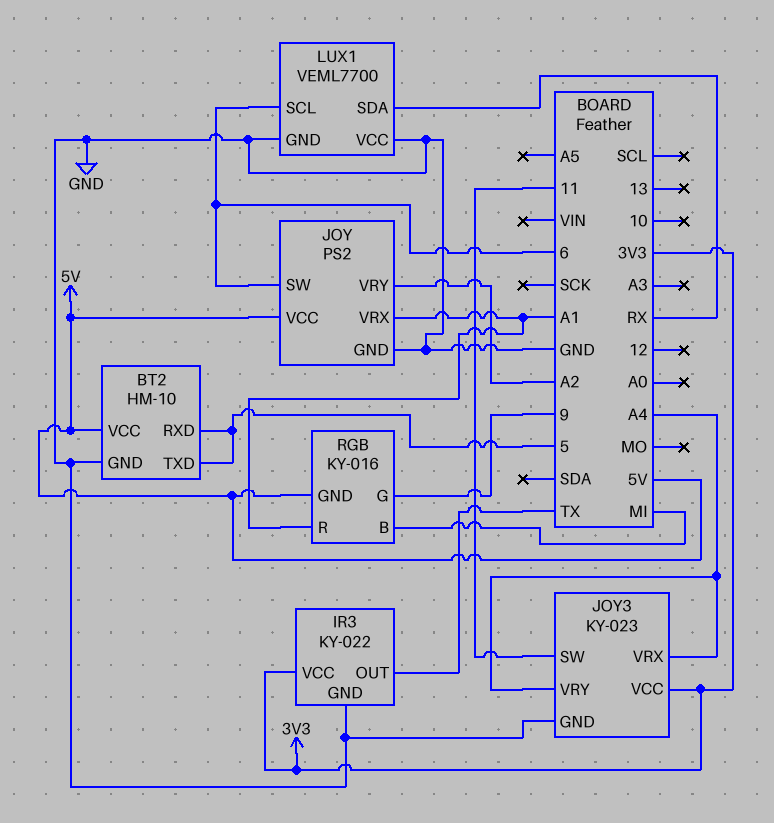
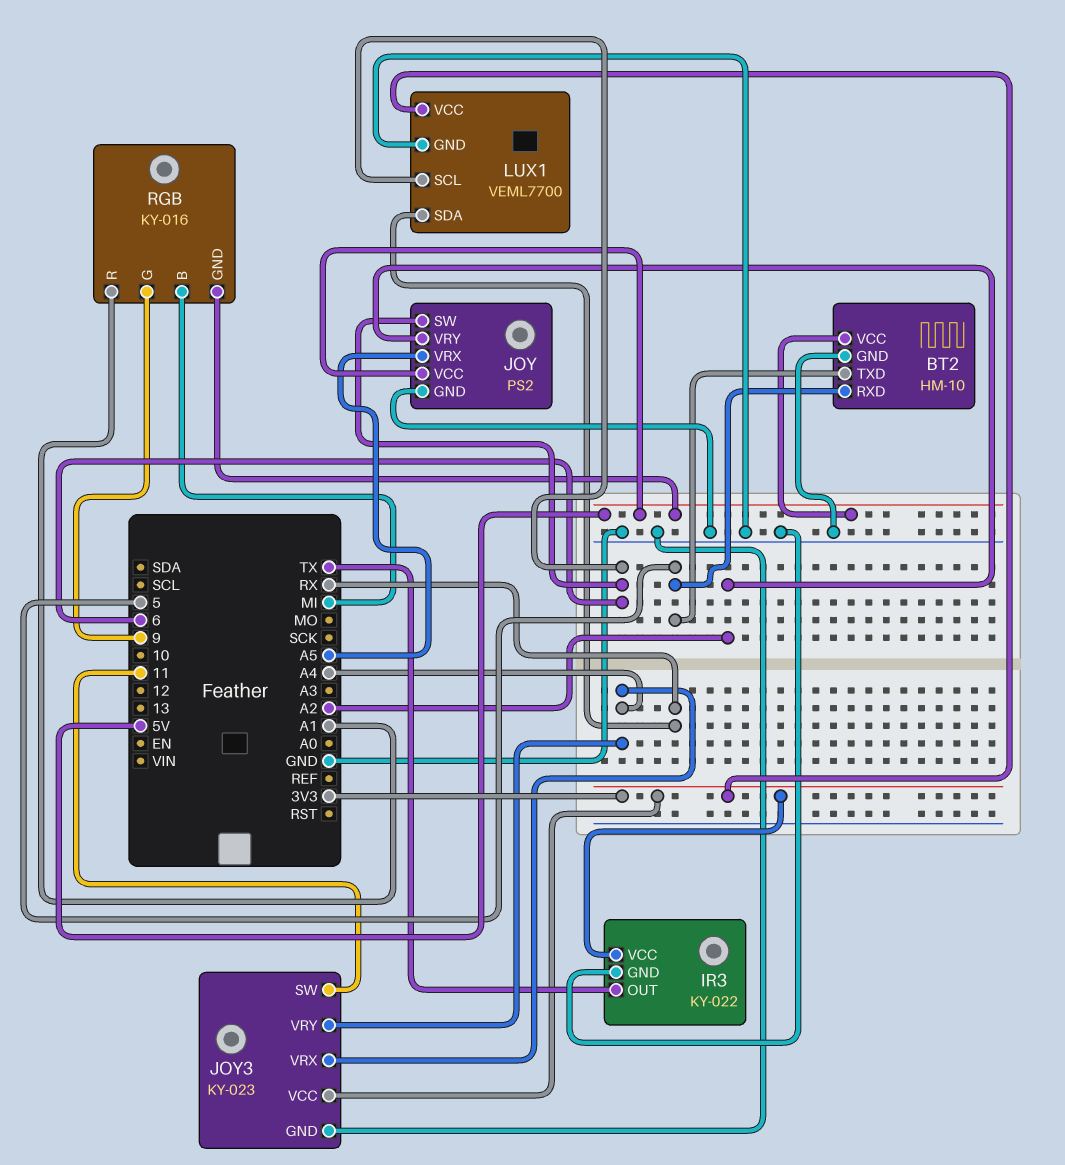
JOY pin VRX: A1 -> A5
LUX1 pin VCC: GND -> 3V3

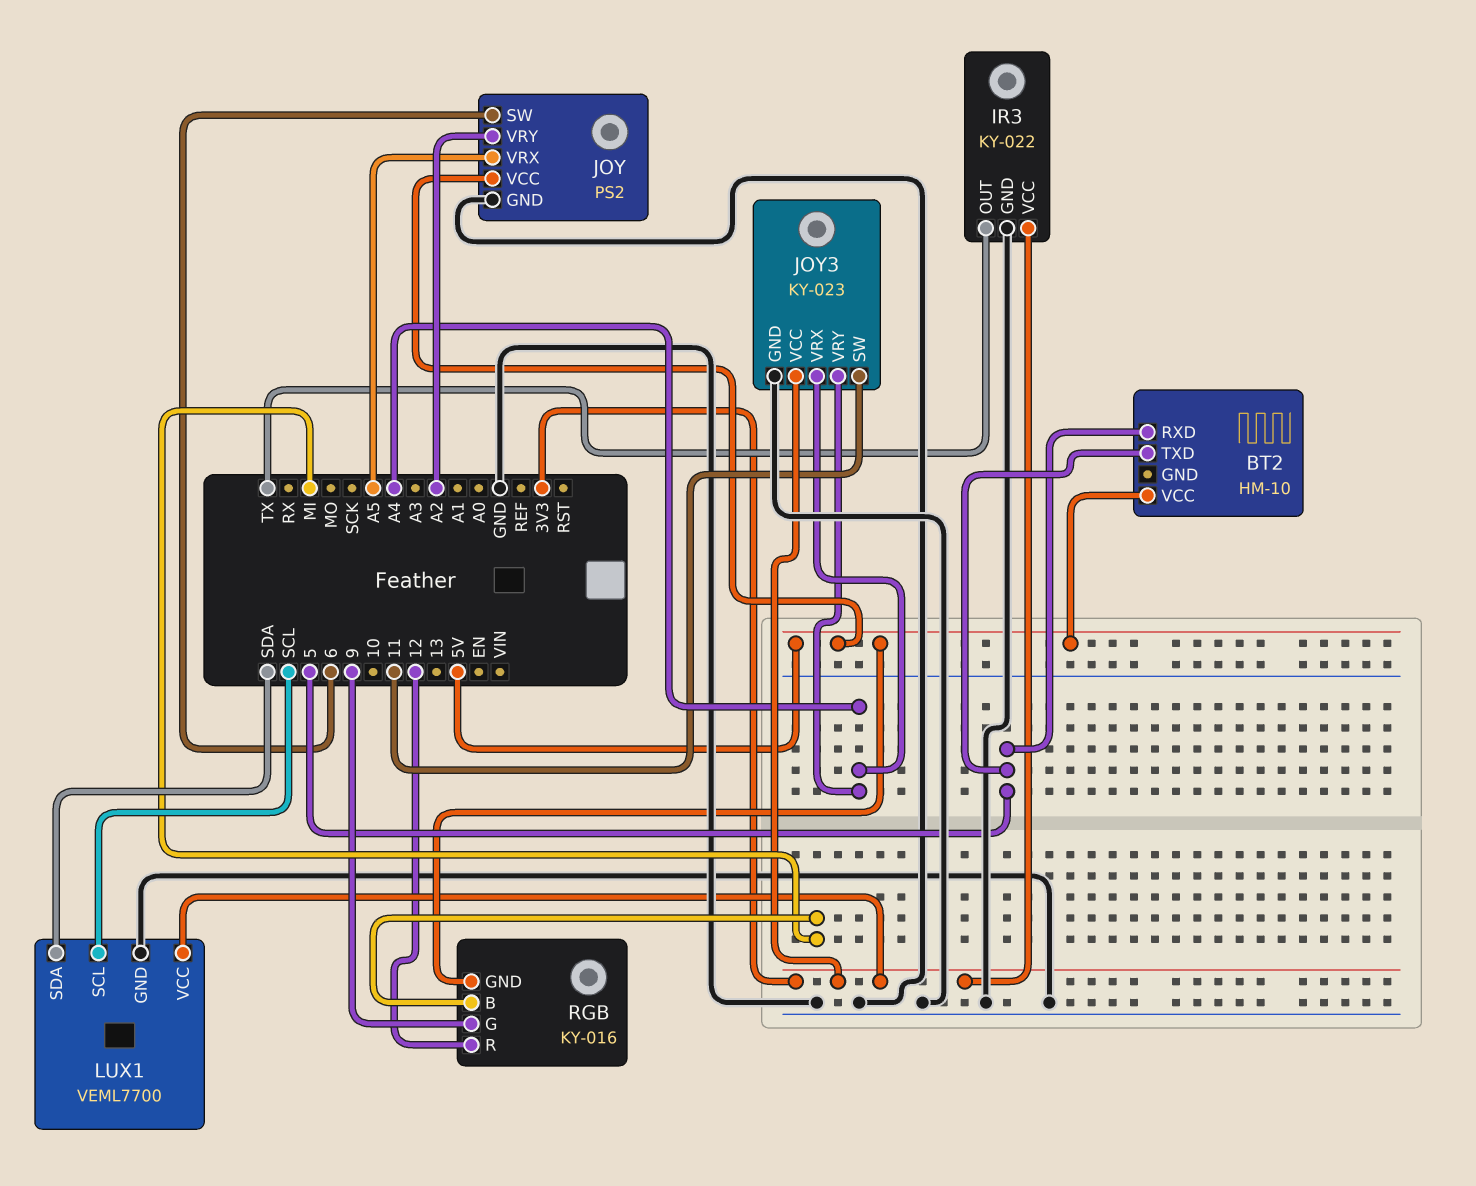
BT2 pin GND: GND -> none
LUX1 pin SCL: 6 -> SCL
LUX1 pin SDA: RX -> SDA
RGB pin R: A1 -> 12

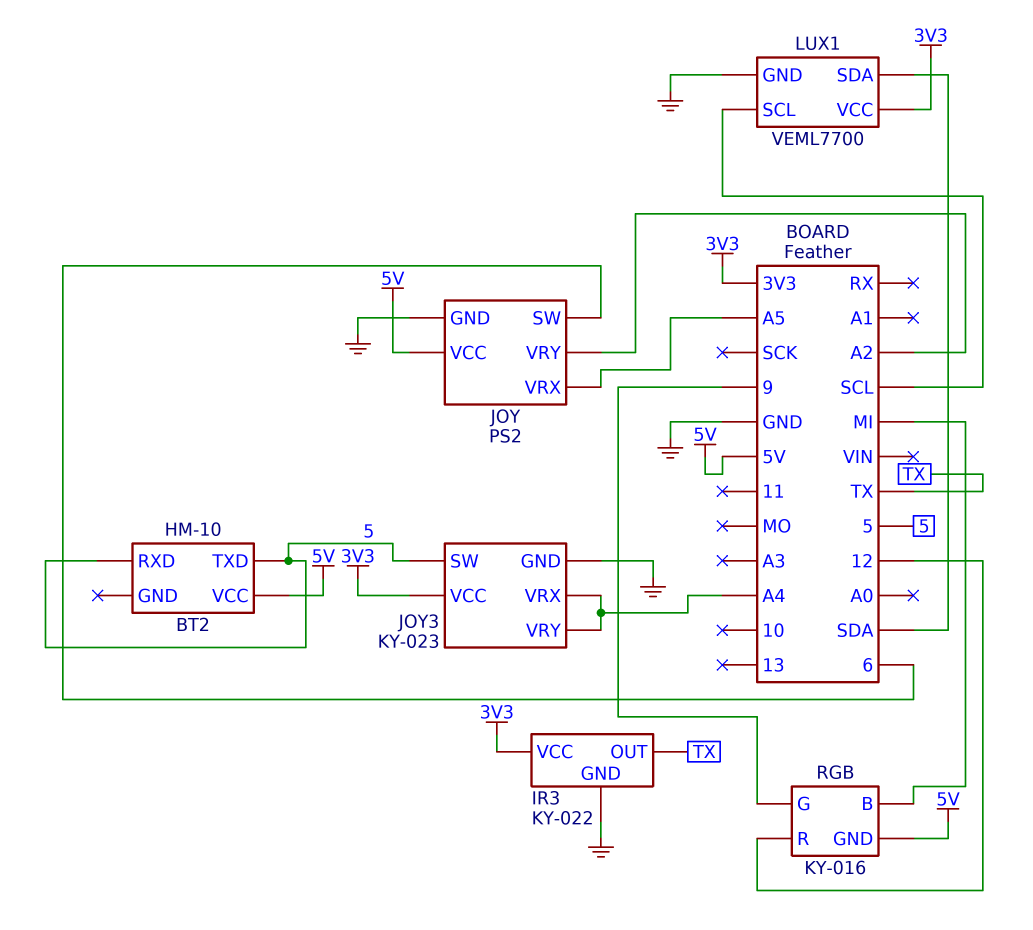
JOY3 pin SW: 11 -> 5

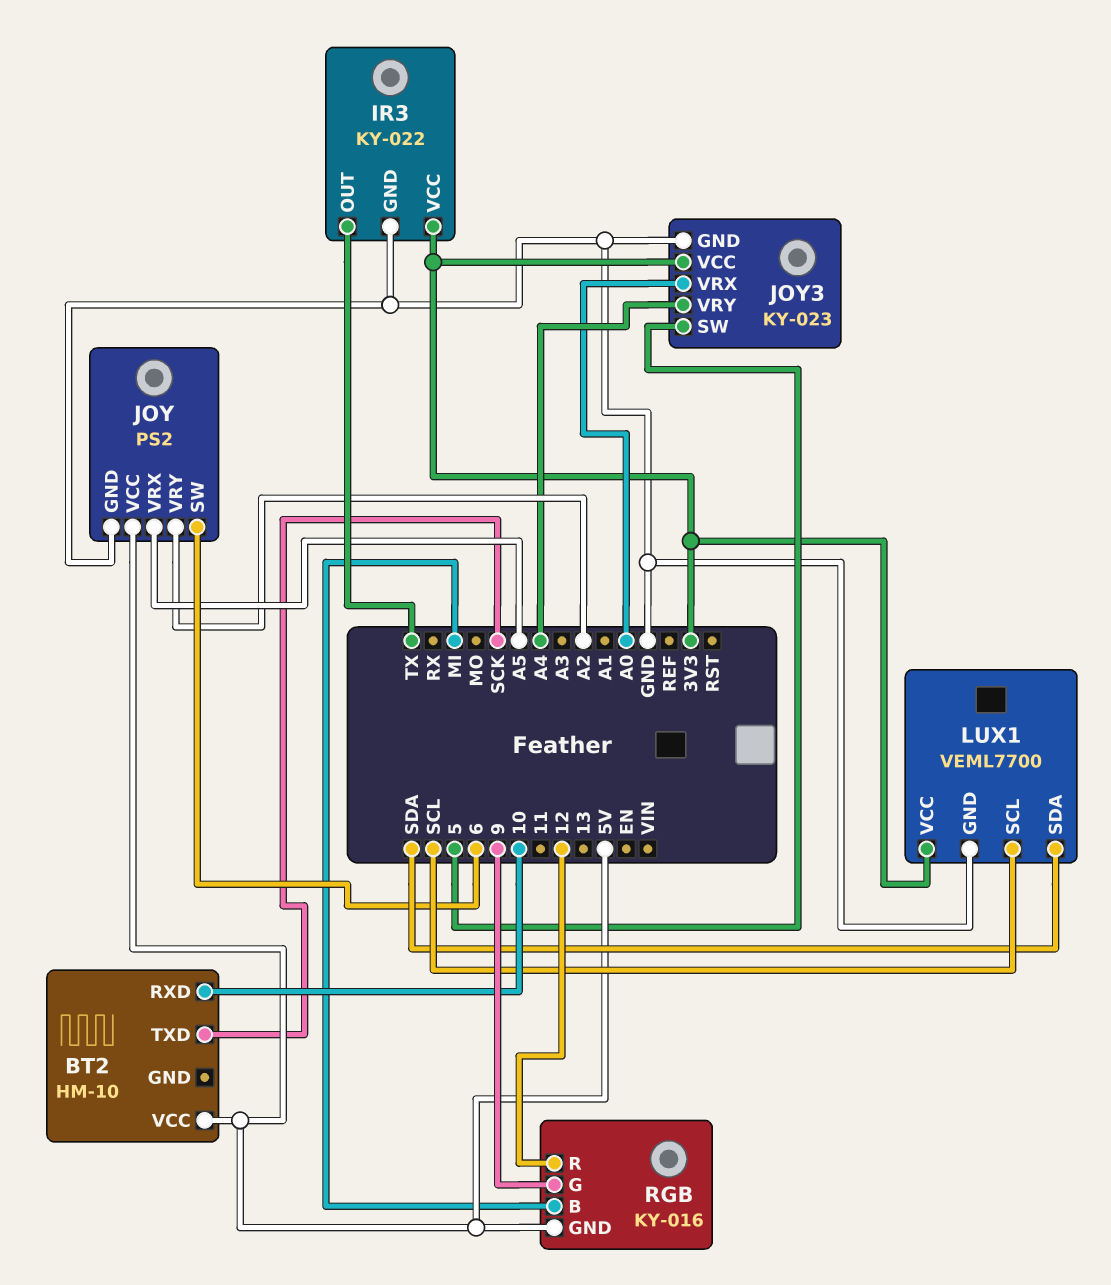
BT2 pin RXD: 5 -> 10
BT2 pin TXD: 5 -> SCK
JOY3 pin VRX: A4 -> A0

